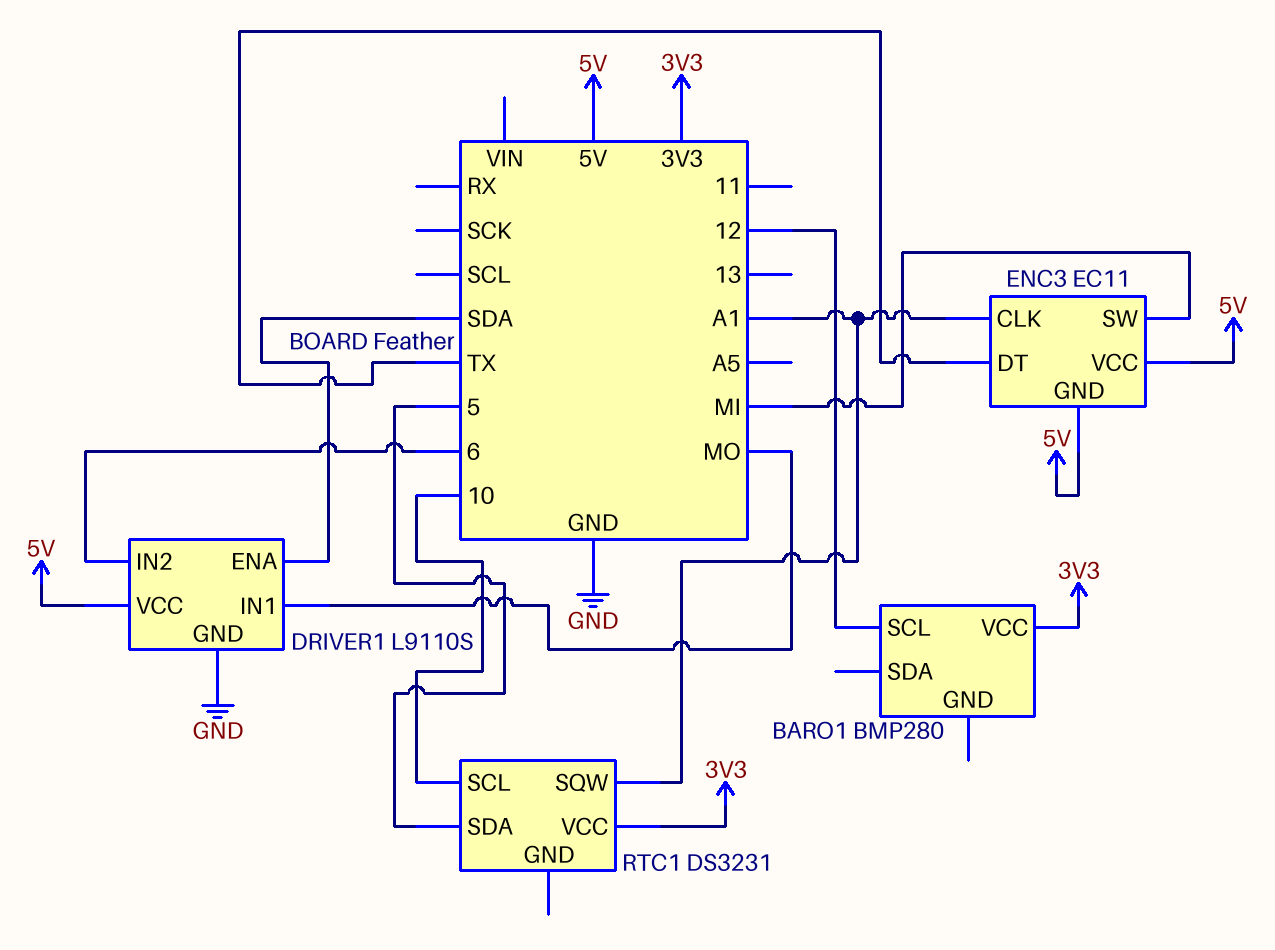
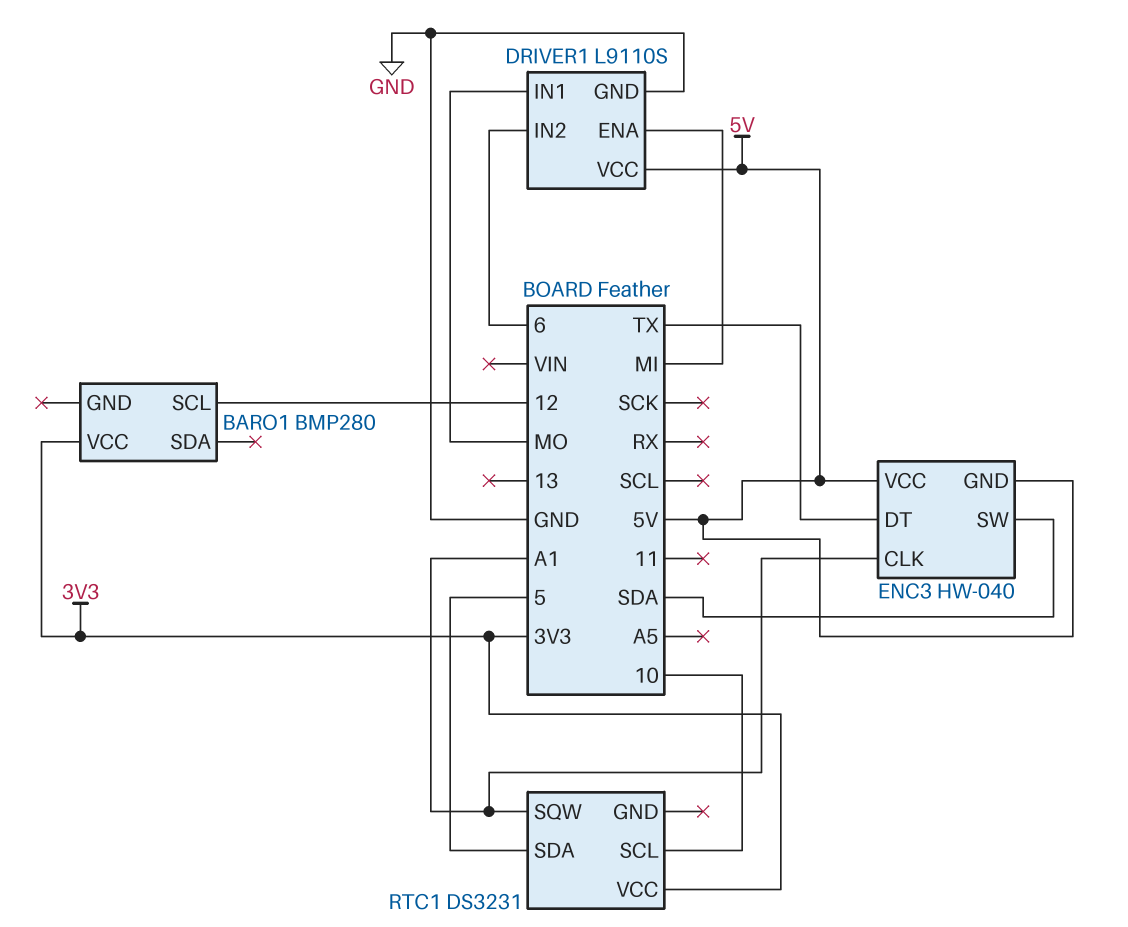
DRIVER1 pin ENA: SDA -> MI
ENC3: EC11 -> HW-040
ENC3 pin SW: MI -> SDA

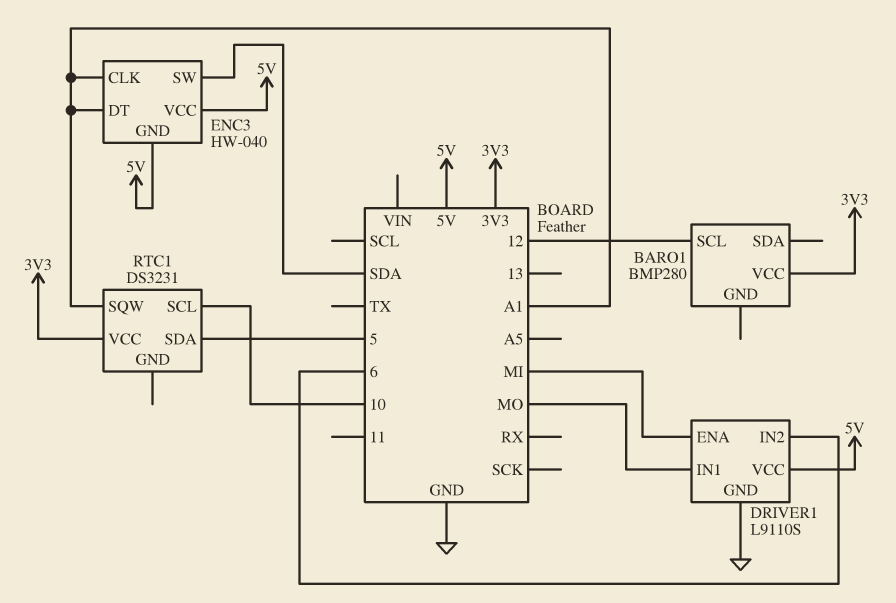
ENC3 pin DT: TX -> A1

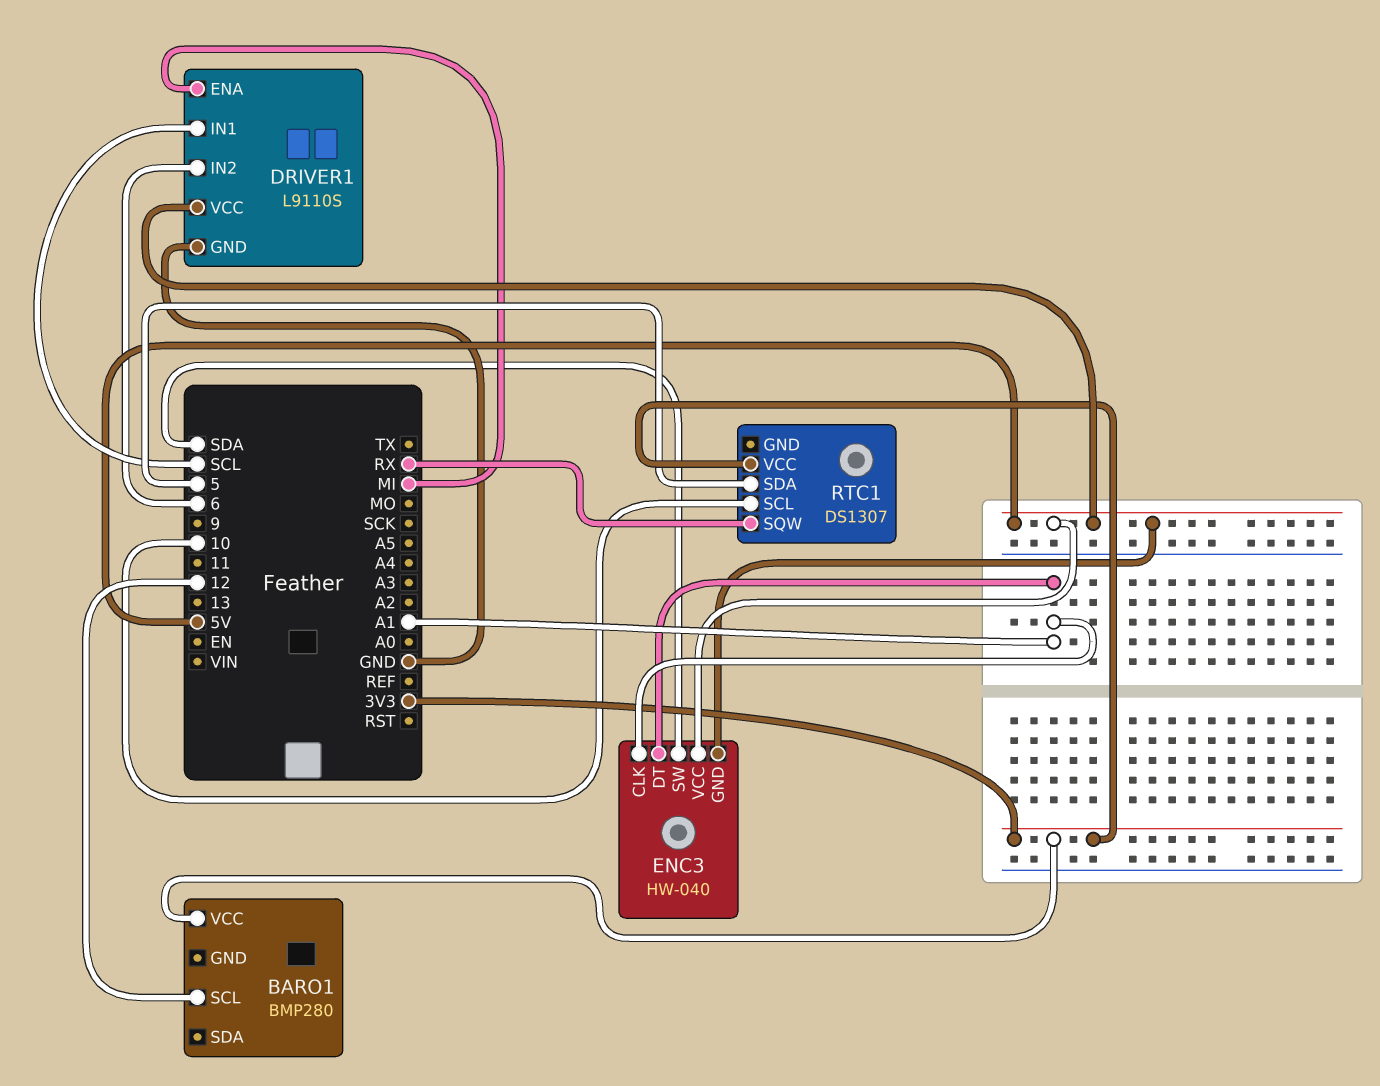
DRIVER1 pin IN1: MO -> SCL
RTC1: DS3231 -> DS1307
RTC1 pin SQW: A1 -> RX

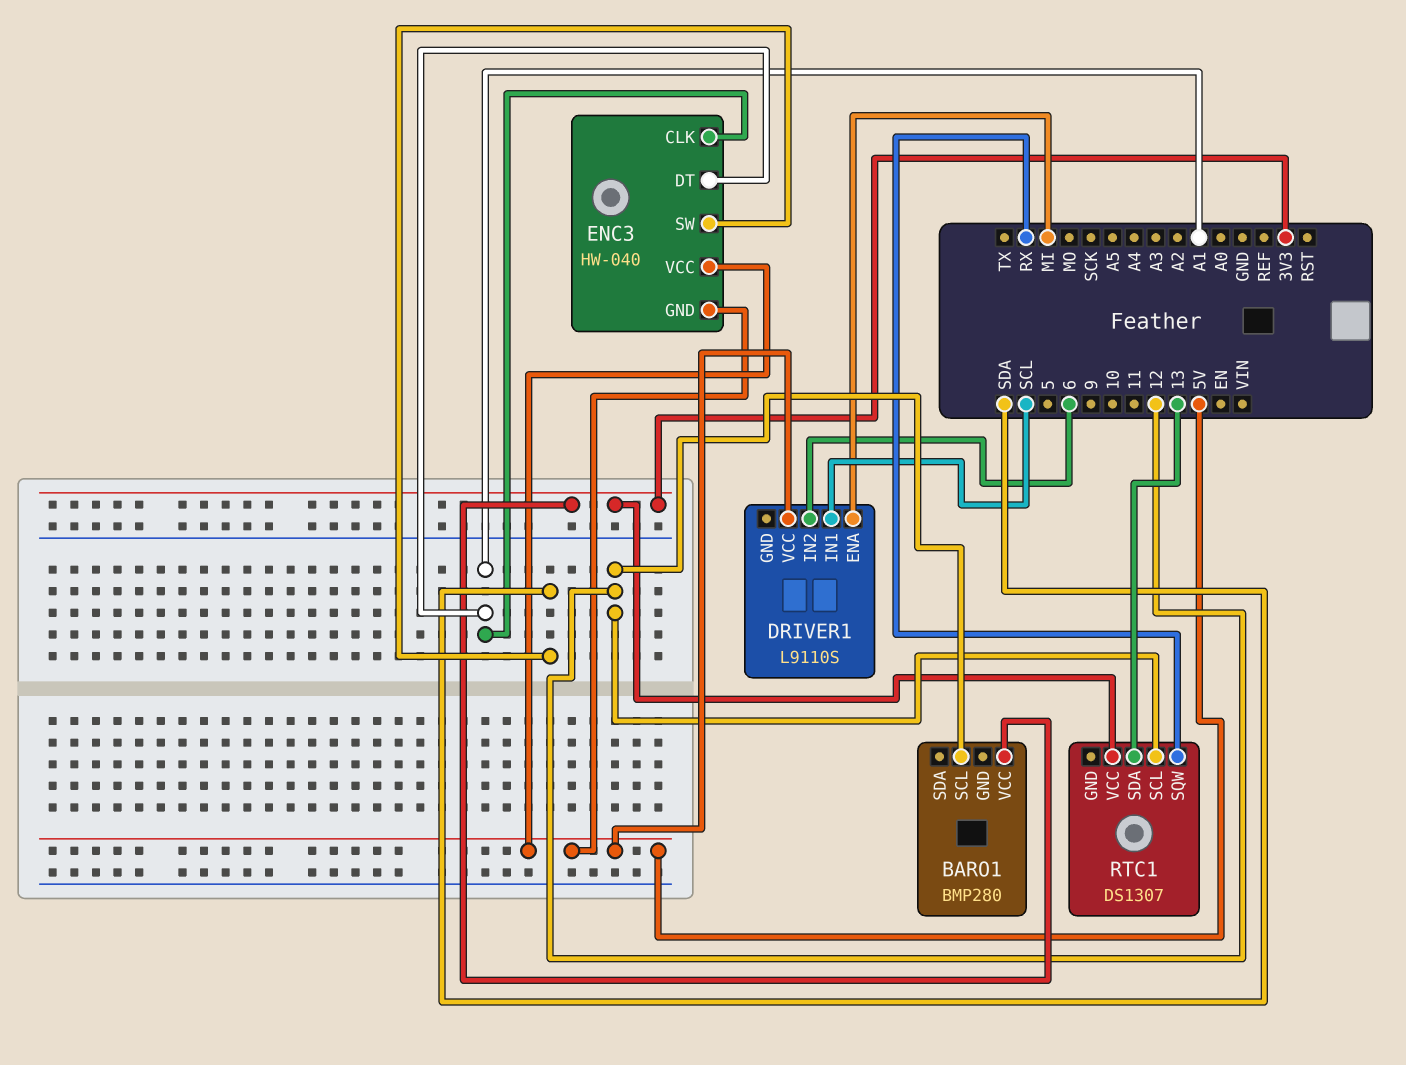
DRIVER1 pin GND: GND -> none
RTC1 pin SCL: 10 -> 12
RTC1 pin SDA: 5 -> 13

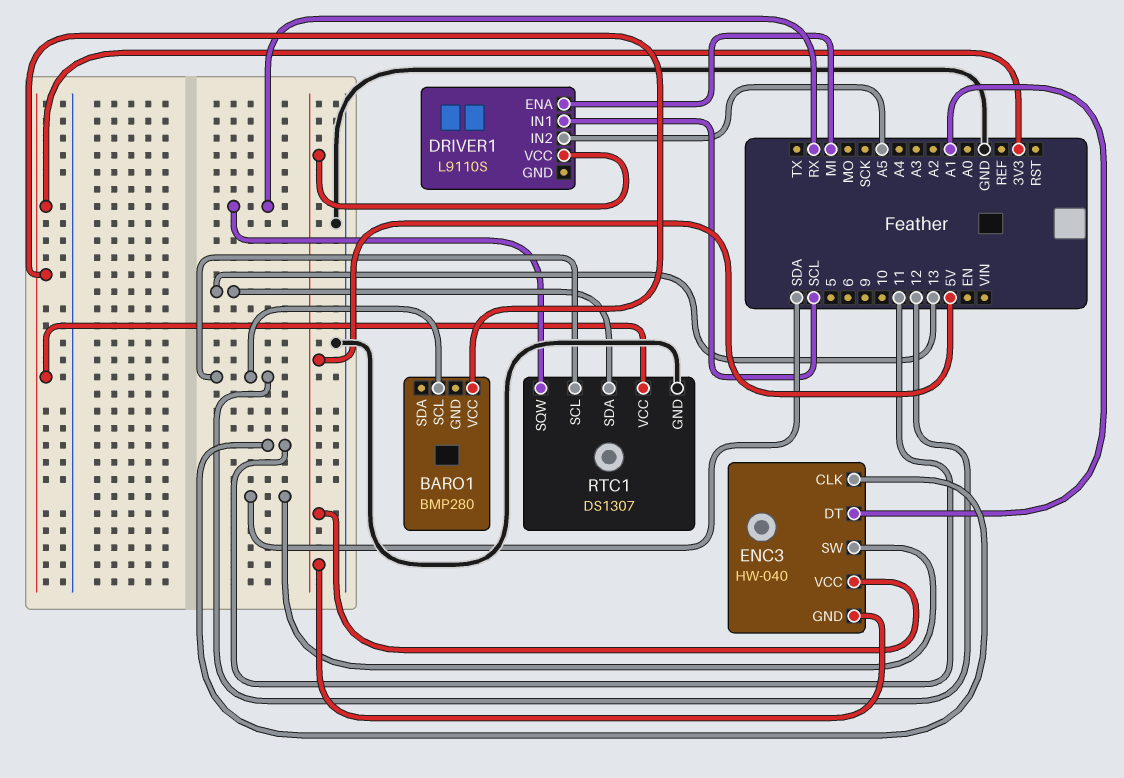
DRIVER1 pin IN2: 6 -> A5
ENC3 pin CLK: A1 -> 11
RTC1 pin GND: none -> GND

